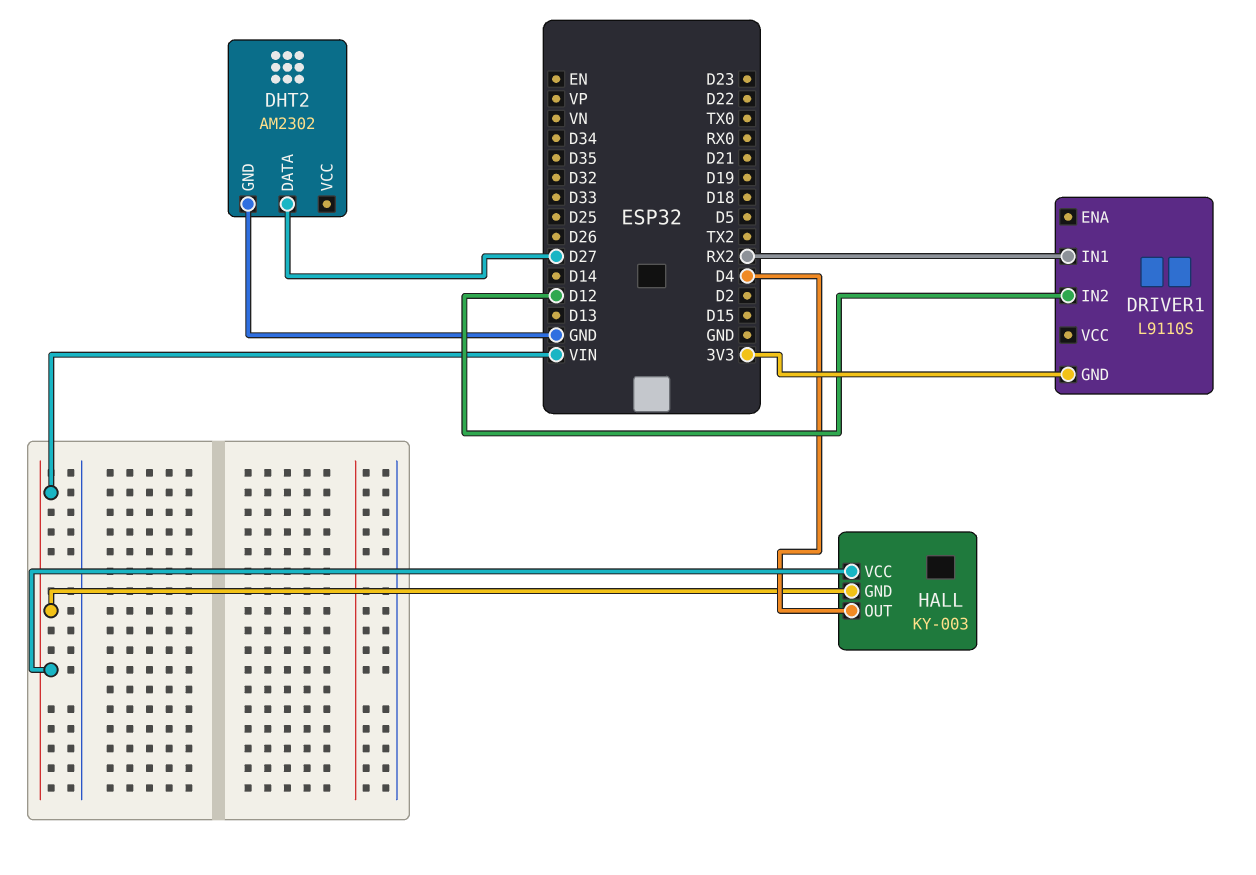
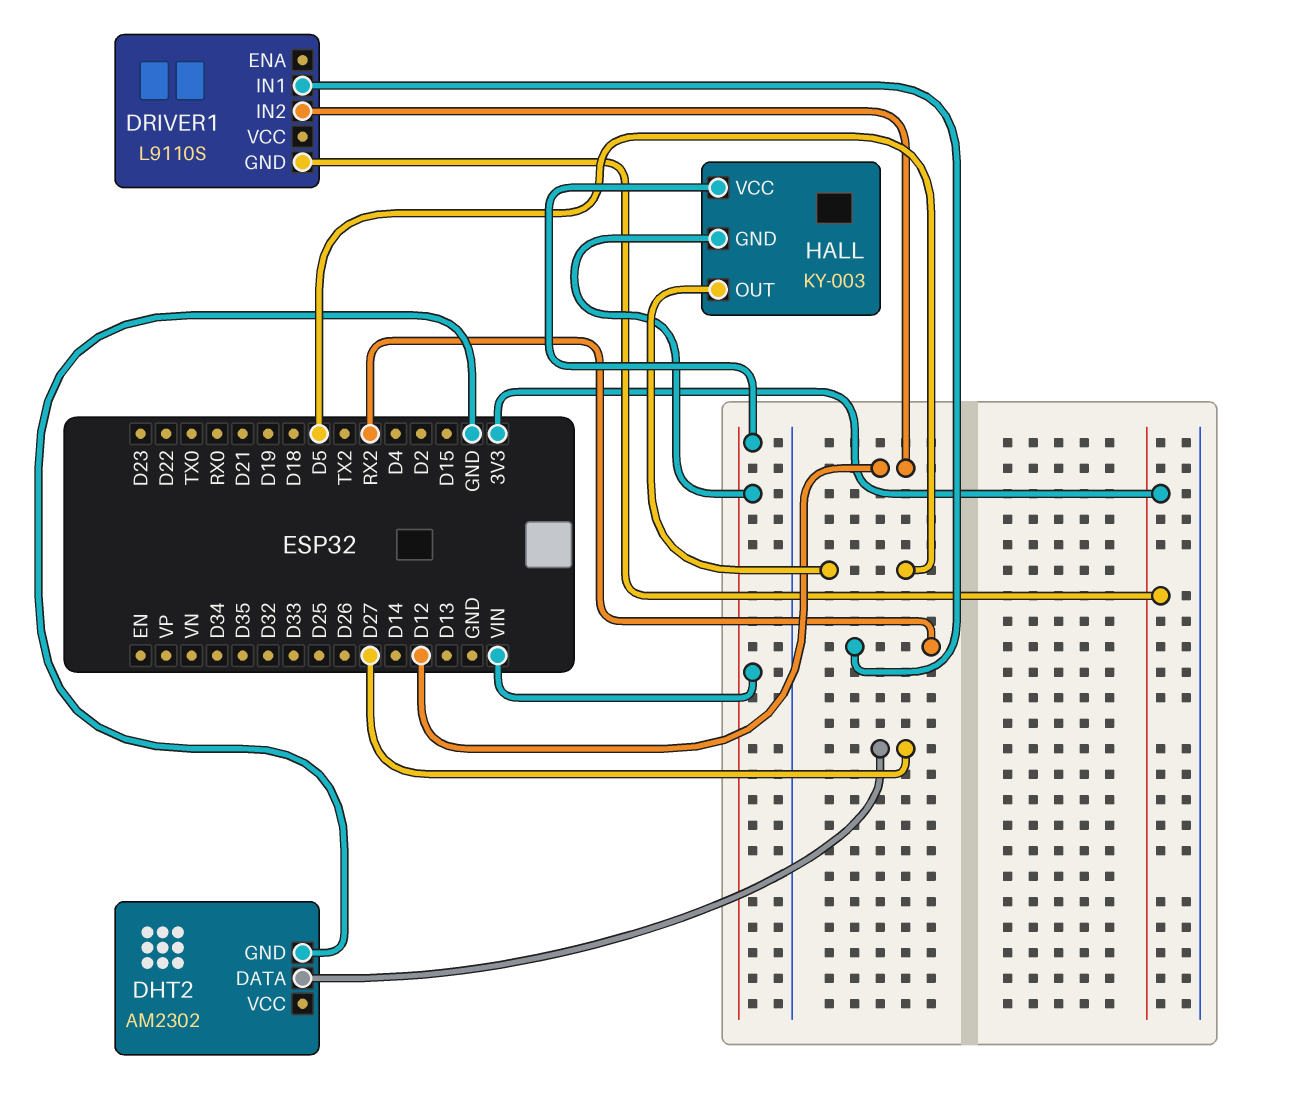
HALL pin OUT: D4 -> D5

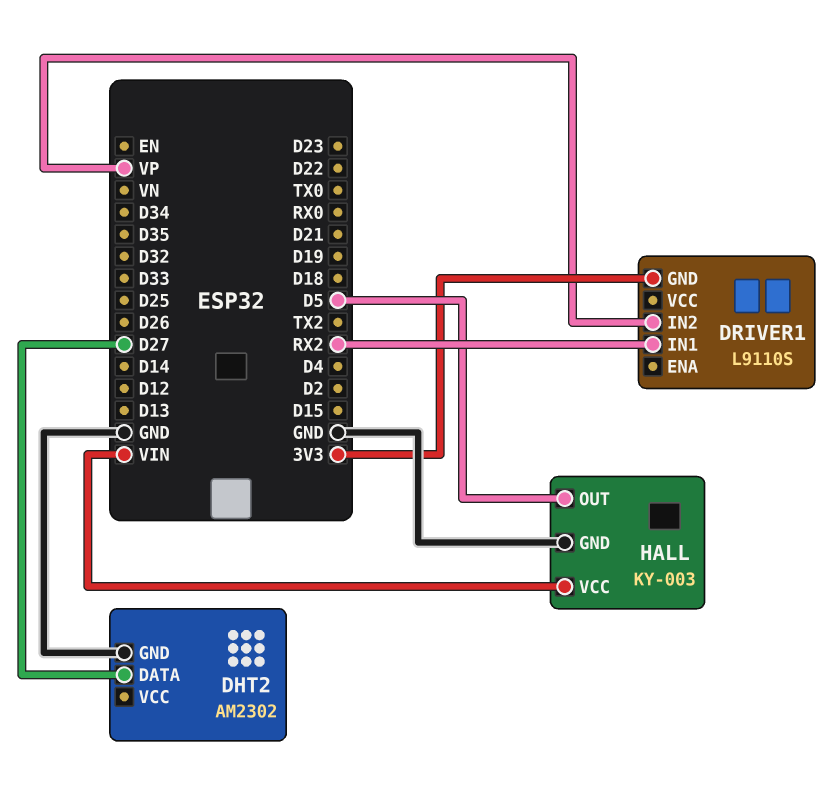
DRIVER1 pin IN2: D12 -> VP
HALL pin GND: VIN -> GND

